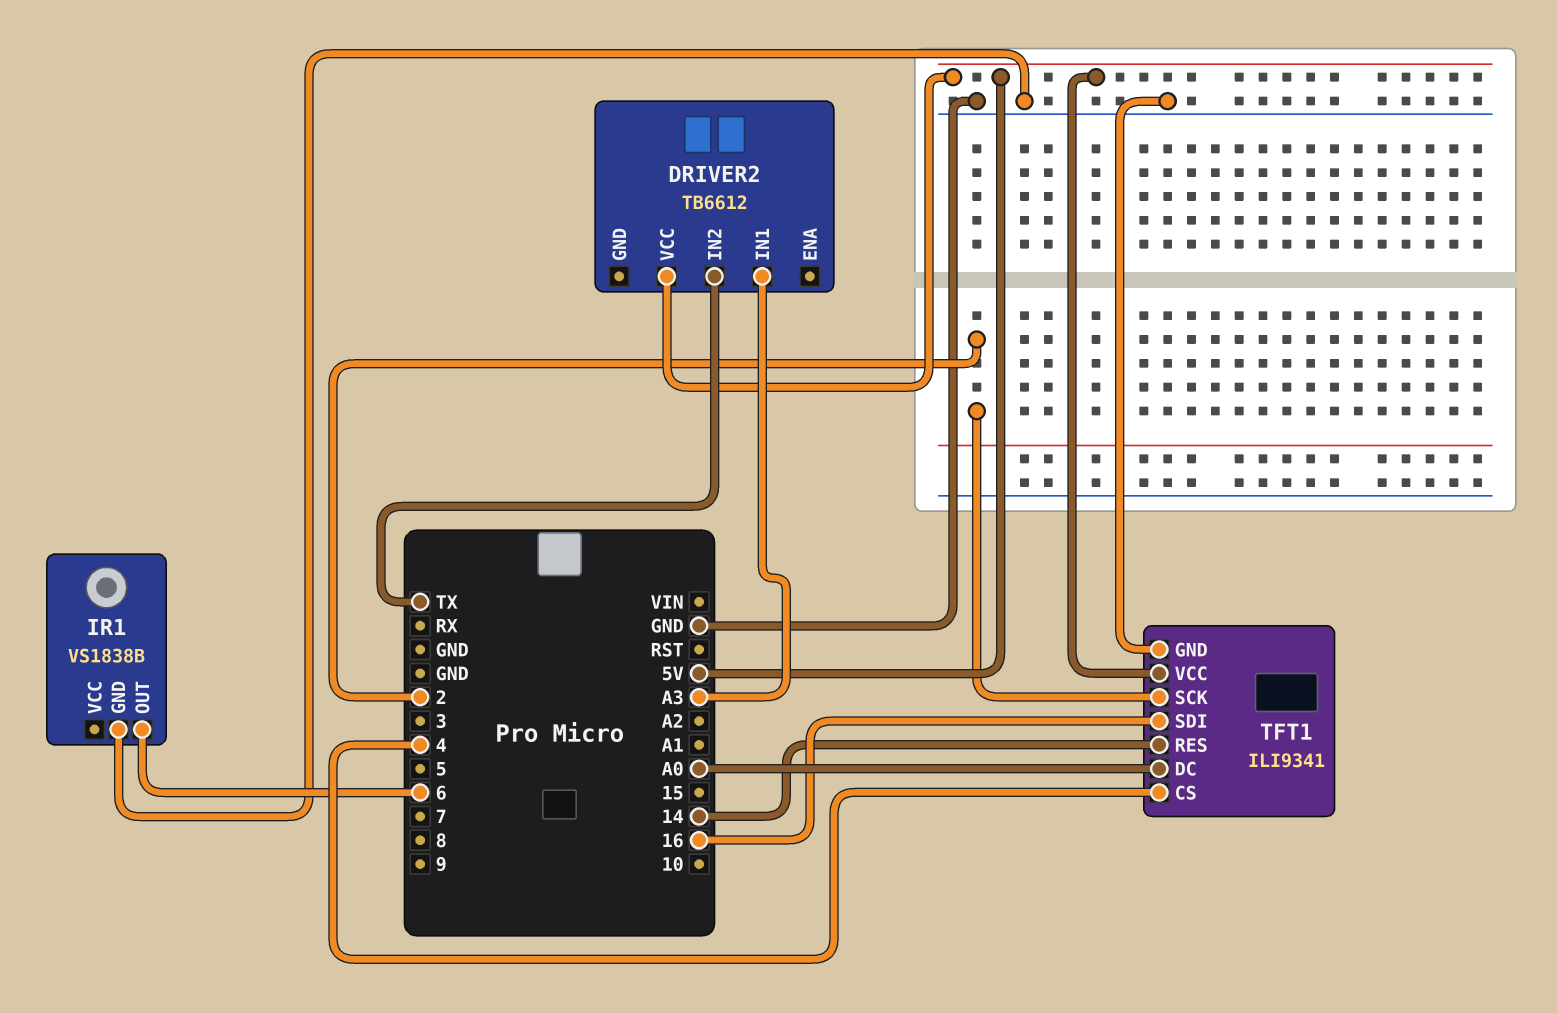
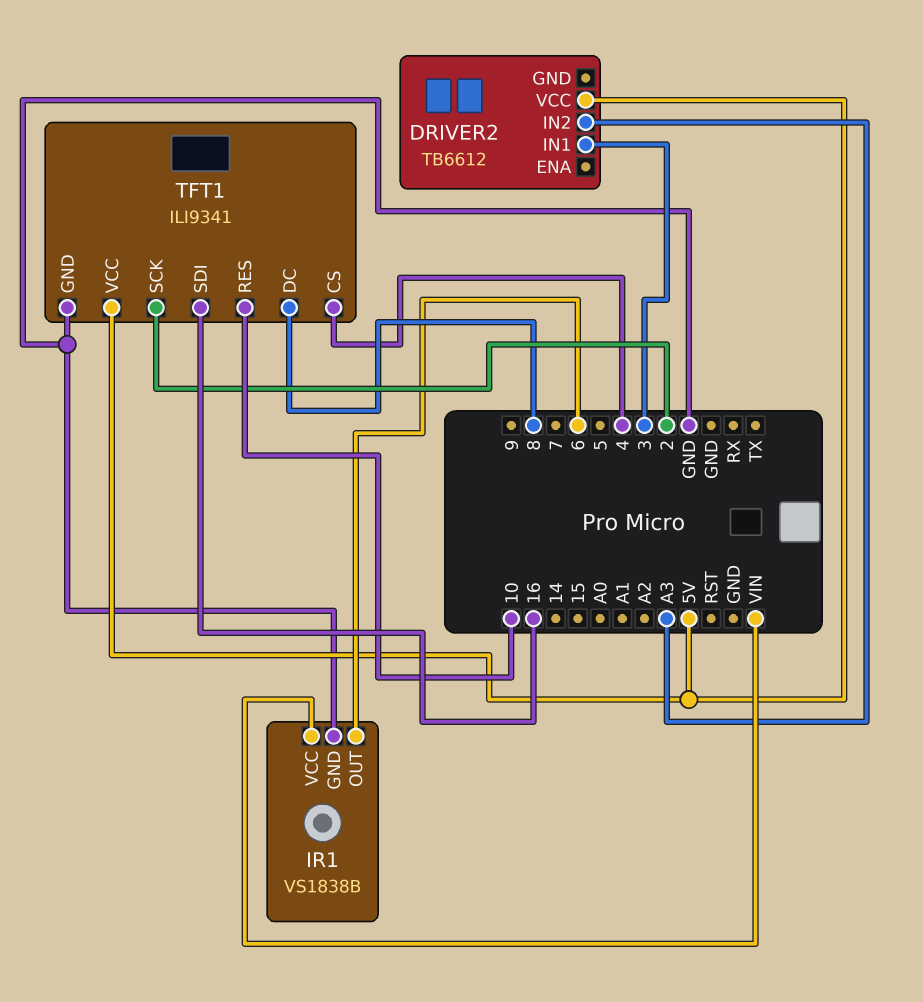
DRIVER2 pin IN1: A3 -> 3
DRIVER2 pin IN2: TX -> A3
IR1 pin VCC: none -> VIN
TFT1 pin DC: A0 -> 8
TFT1 pin RES: 14 -> 10

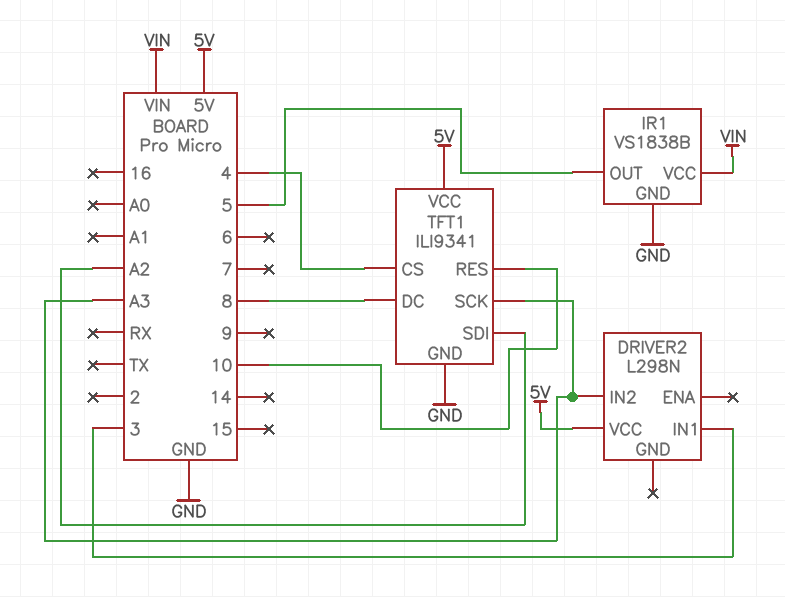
DRIVER2: TB6612 -> L298N
IR1 pin OUT: 6 -> 5
TFT1 pin SCK: 2 -> A3
TFT1 pin SDI: 16 -> A2

